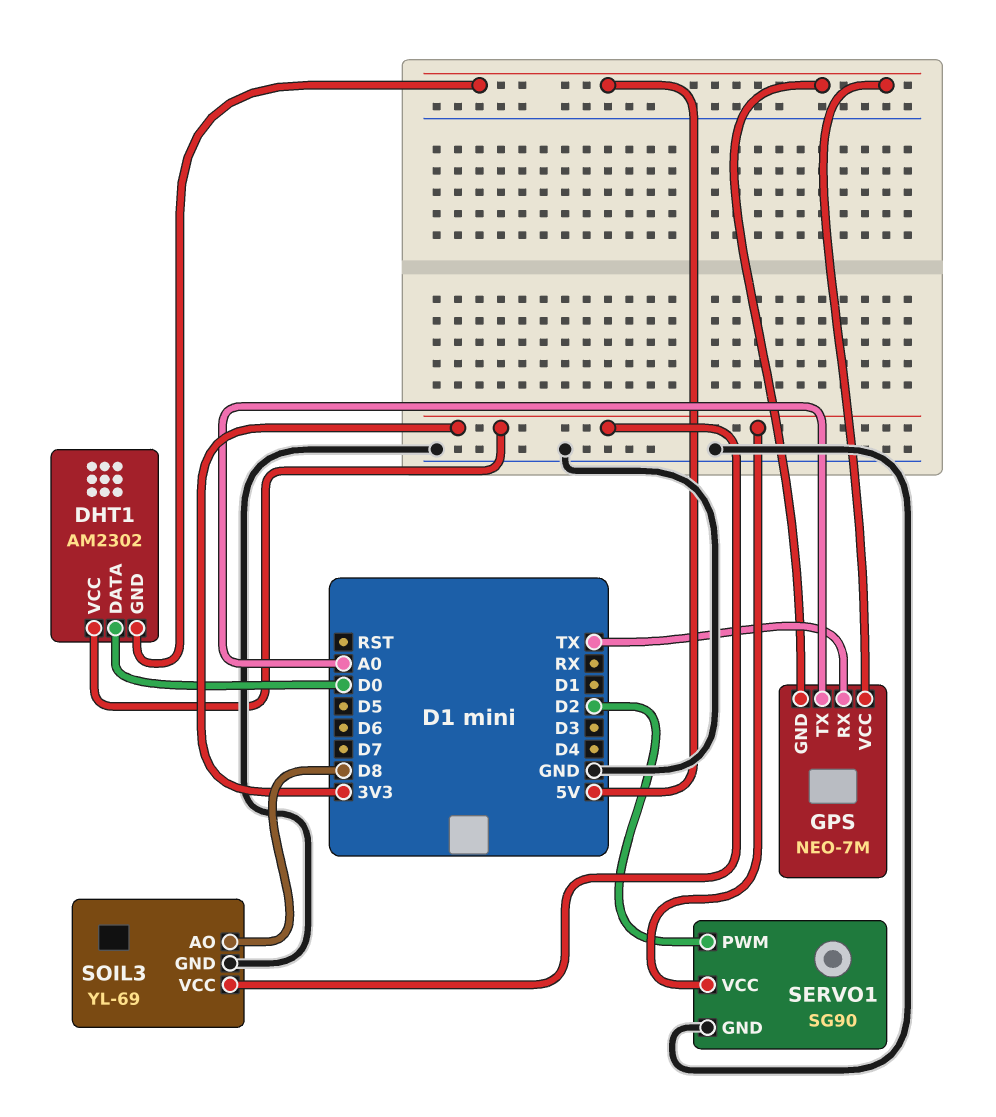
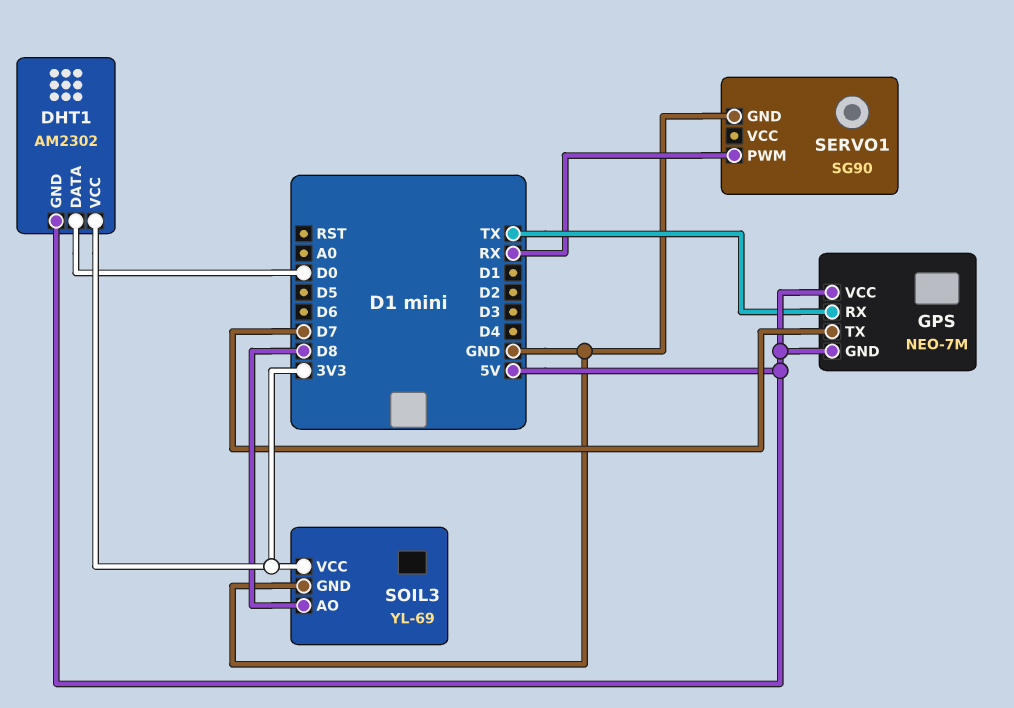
GPS pin TX: A0 -> D7
SERVO1 pin PWM: D2 -> RX
SERVO1 pin VCC: 3V3 -> none

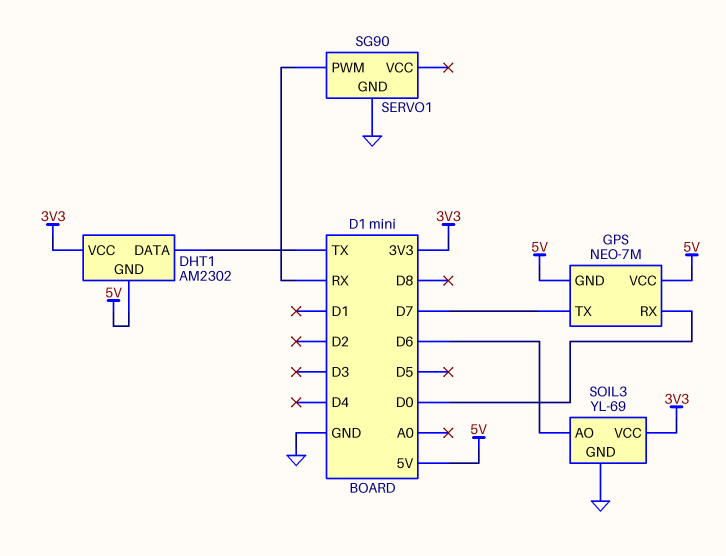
DHT1 pin DATA: D0 -> TX
GPS pin RX: TX -> D0
SOIL3 pin AO: D8 -> D6

